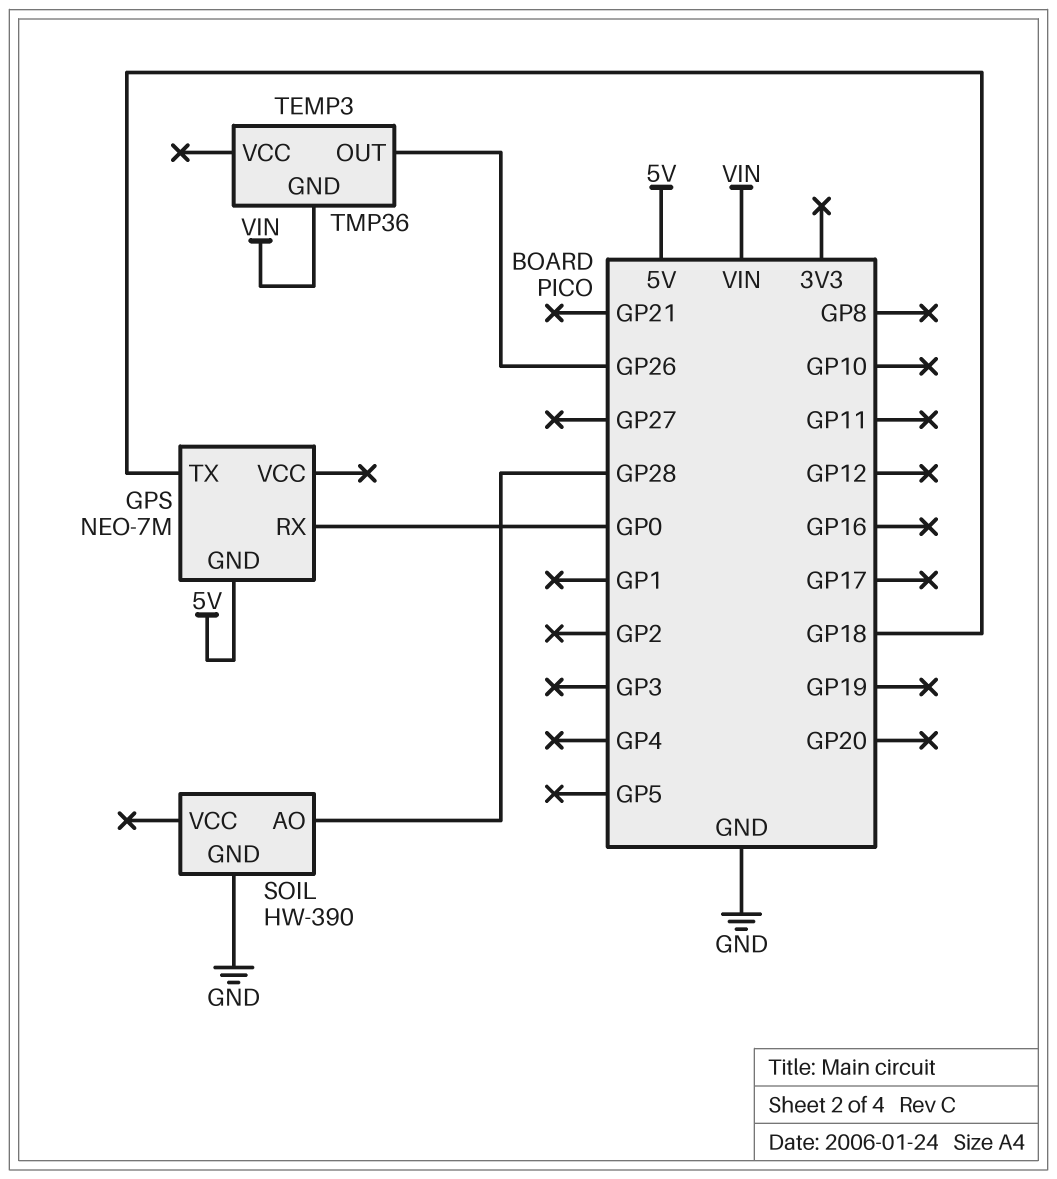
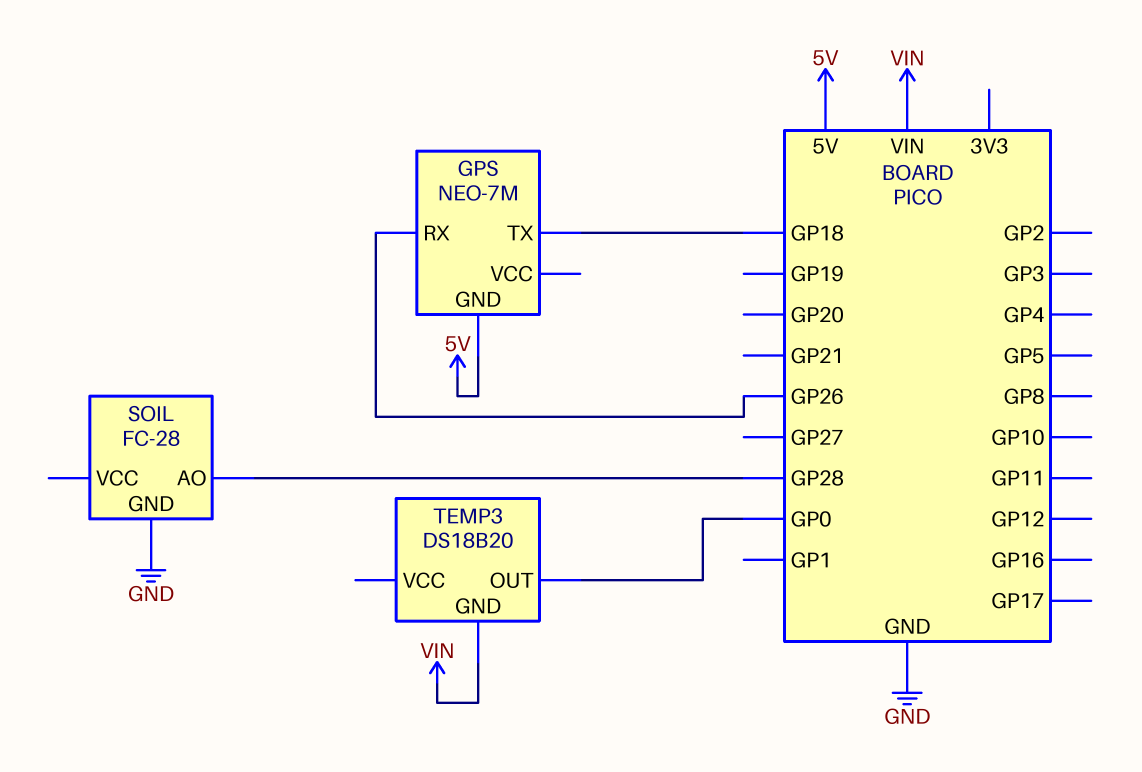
GPS pin RX: GP0 -> GP26
SOIL: HW-390 -> FC-28
TEMP3: TMP36 -> DS18B20
TEMP3 pin OUT: GP26 -> GP0

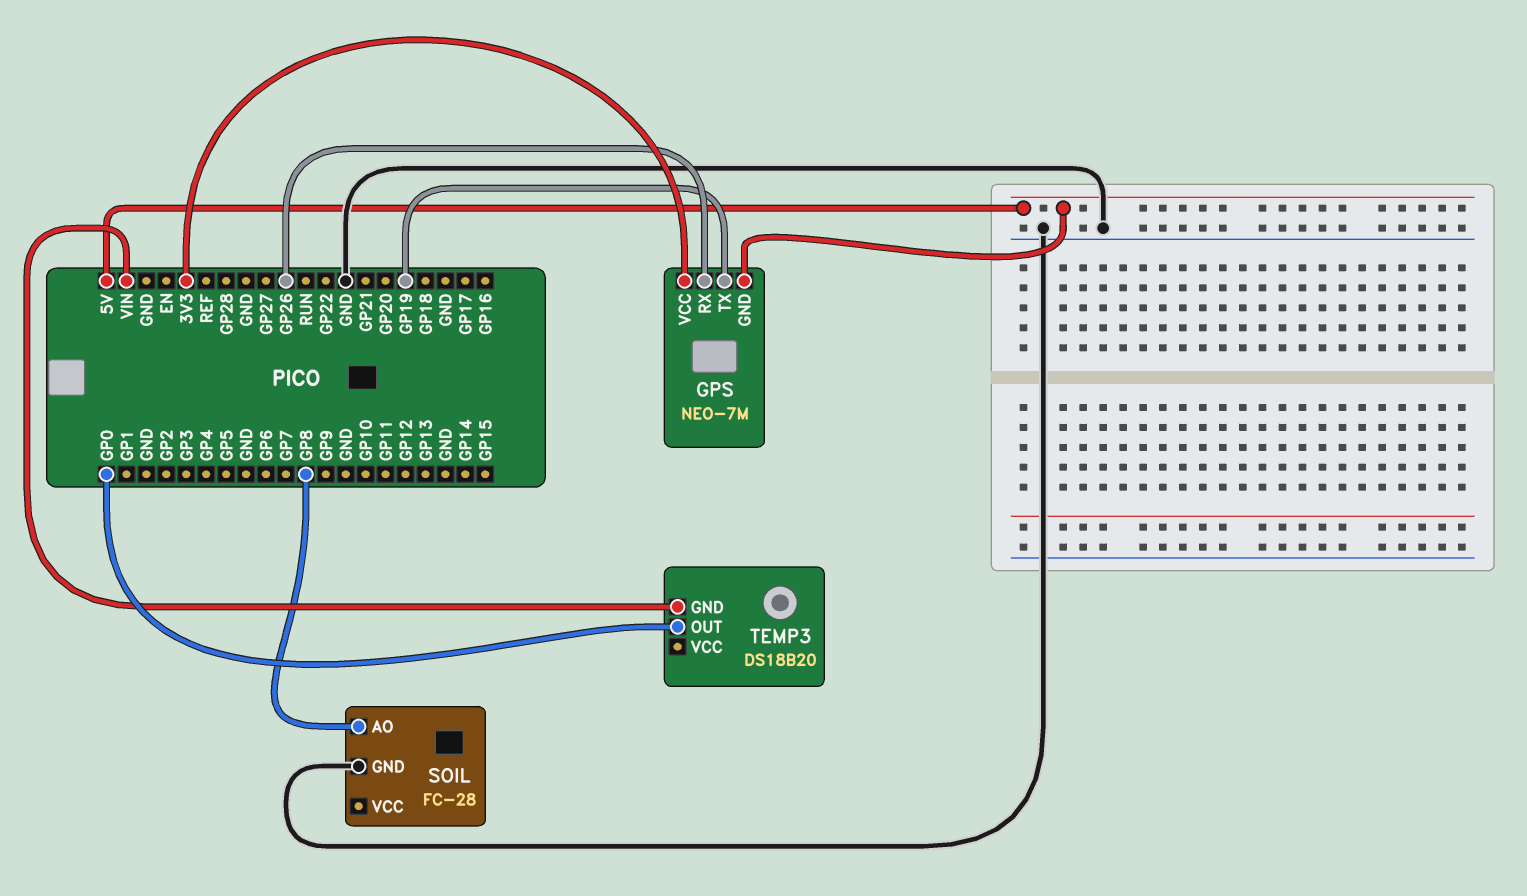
GPS pin TX: GP18 -> GP19
GPS pin VCC: none -> 3V3
SOIL pin AO: GP28 -> GP8

